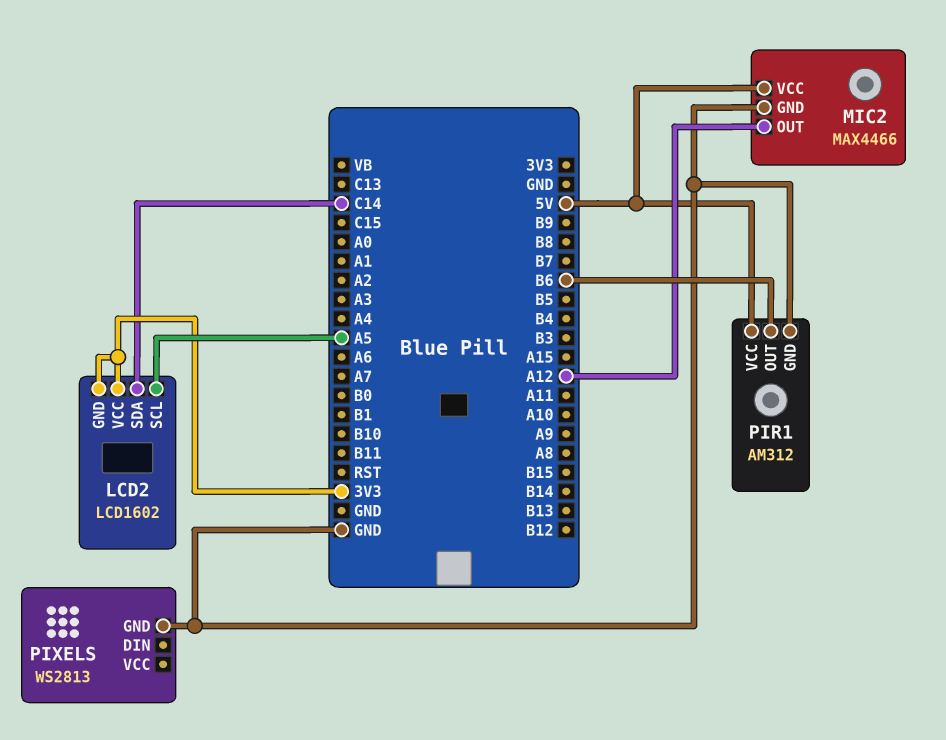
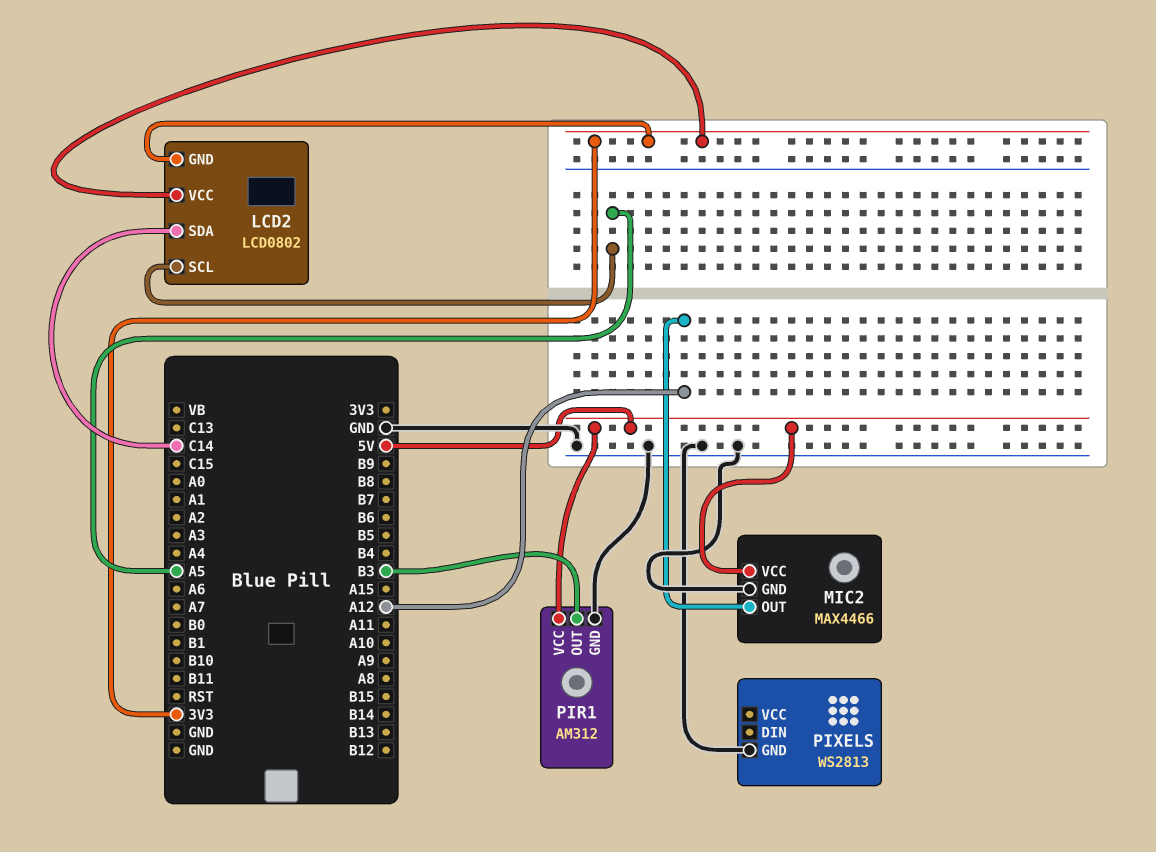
LCD2: LCD1602 -> LCD0802
PIR1 pin OUT: B6 -> B3

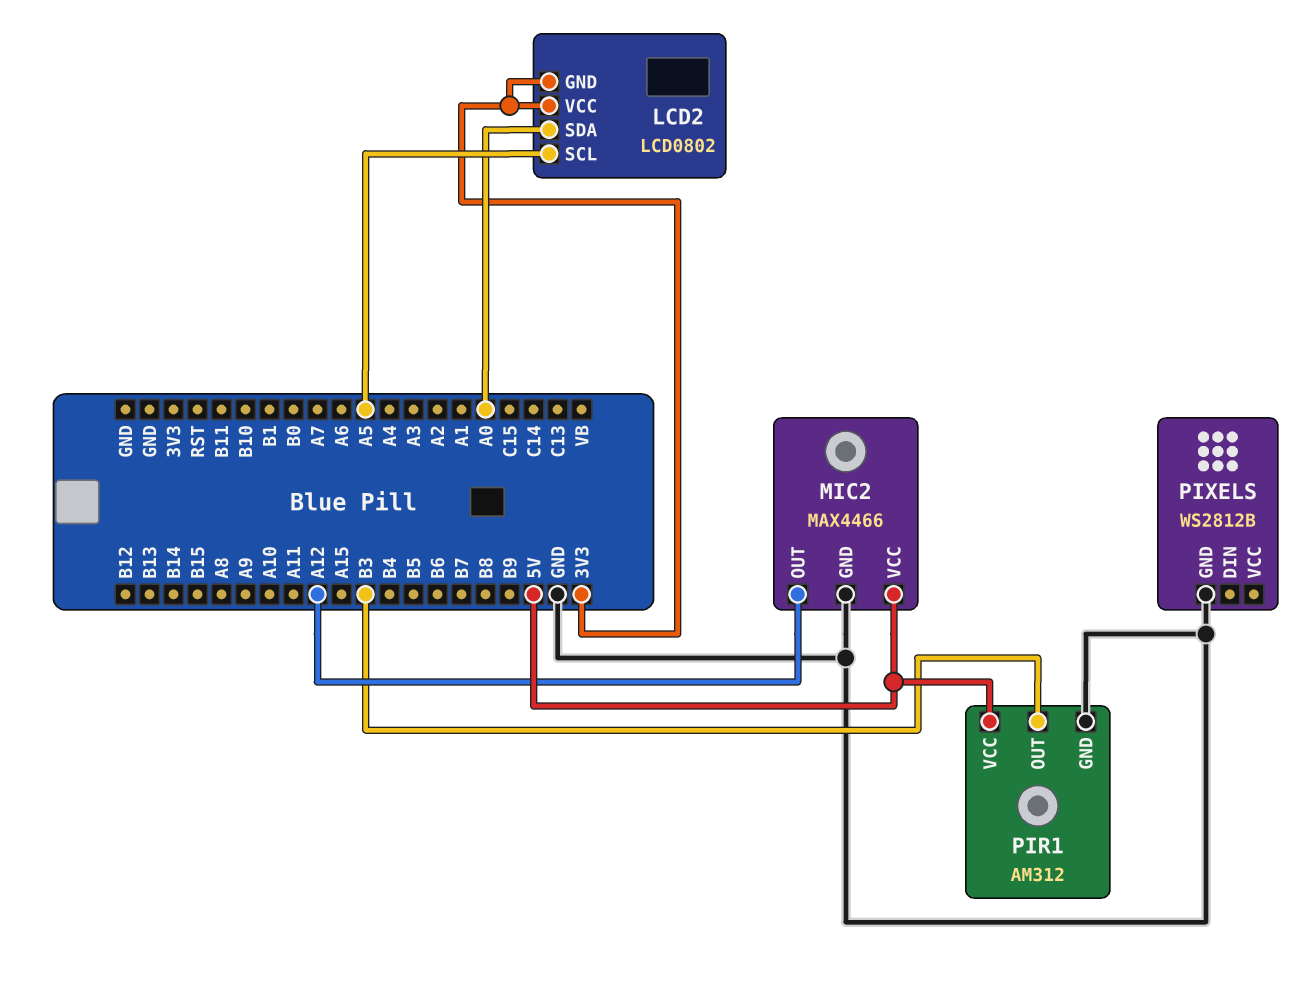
LCD2 pin SDA: C14 -> A0
PIXELS: WS2813 -> WS2812B

